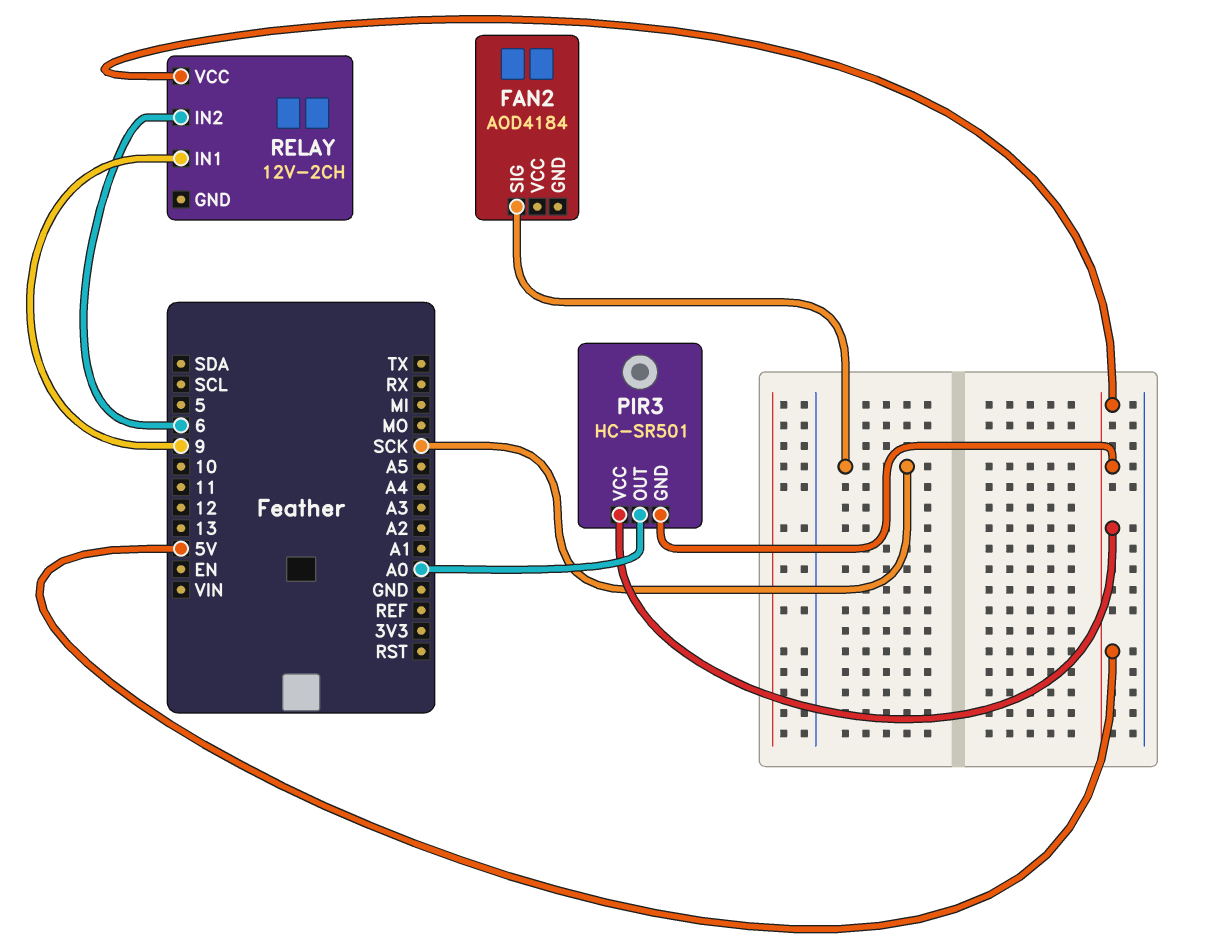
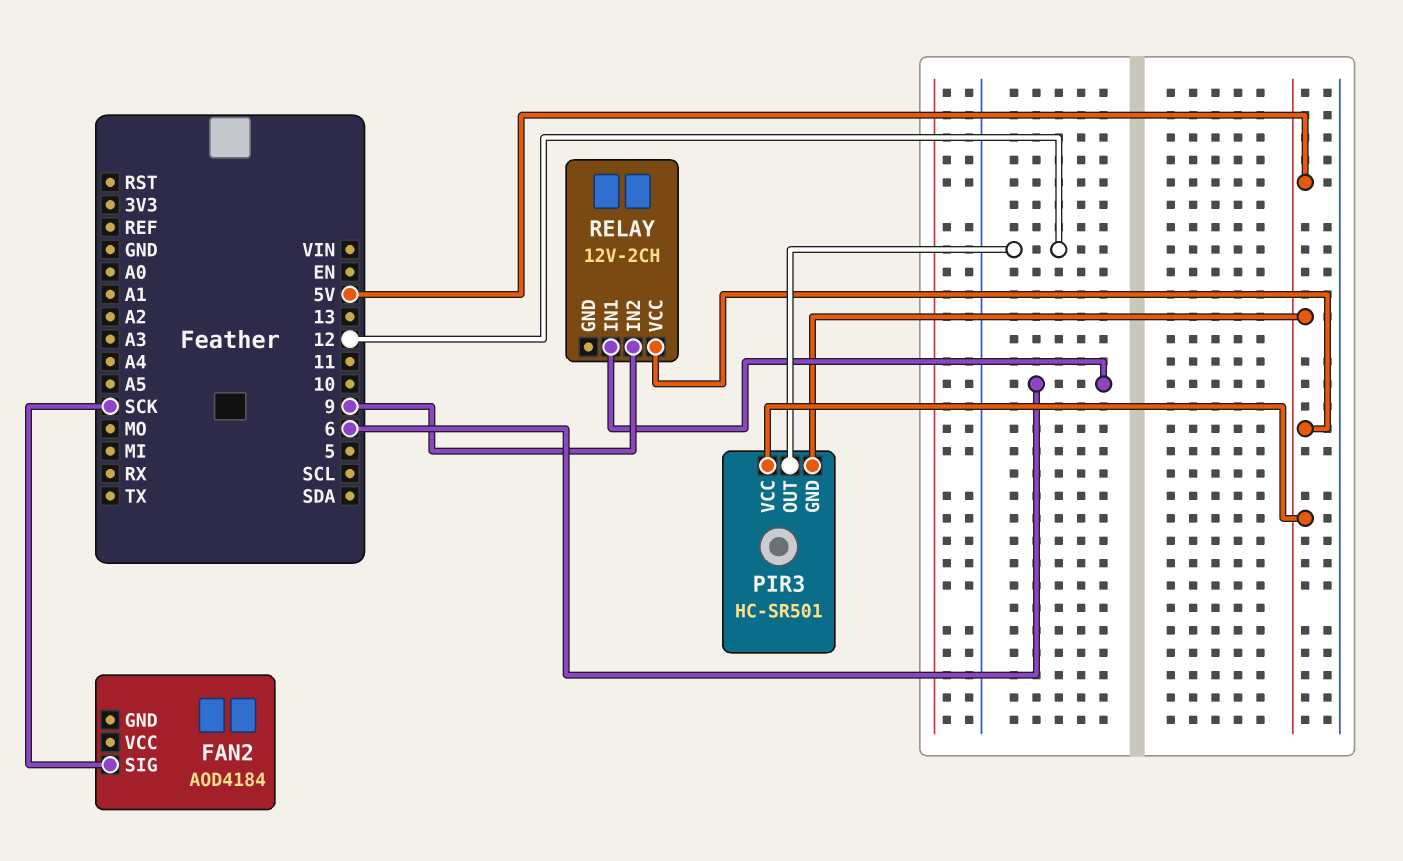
PIR3 pin OUT: A0 -> 12
RELAY pin IN1: 9 -> 6
RELAY pin IN2: 6 -> 9

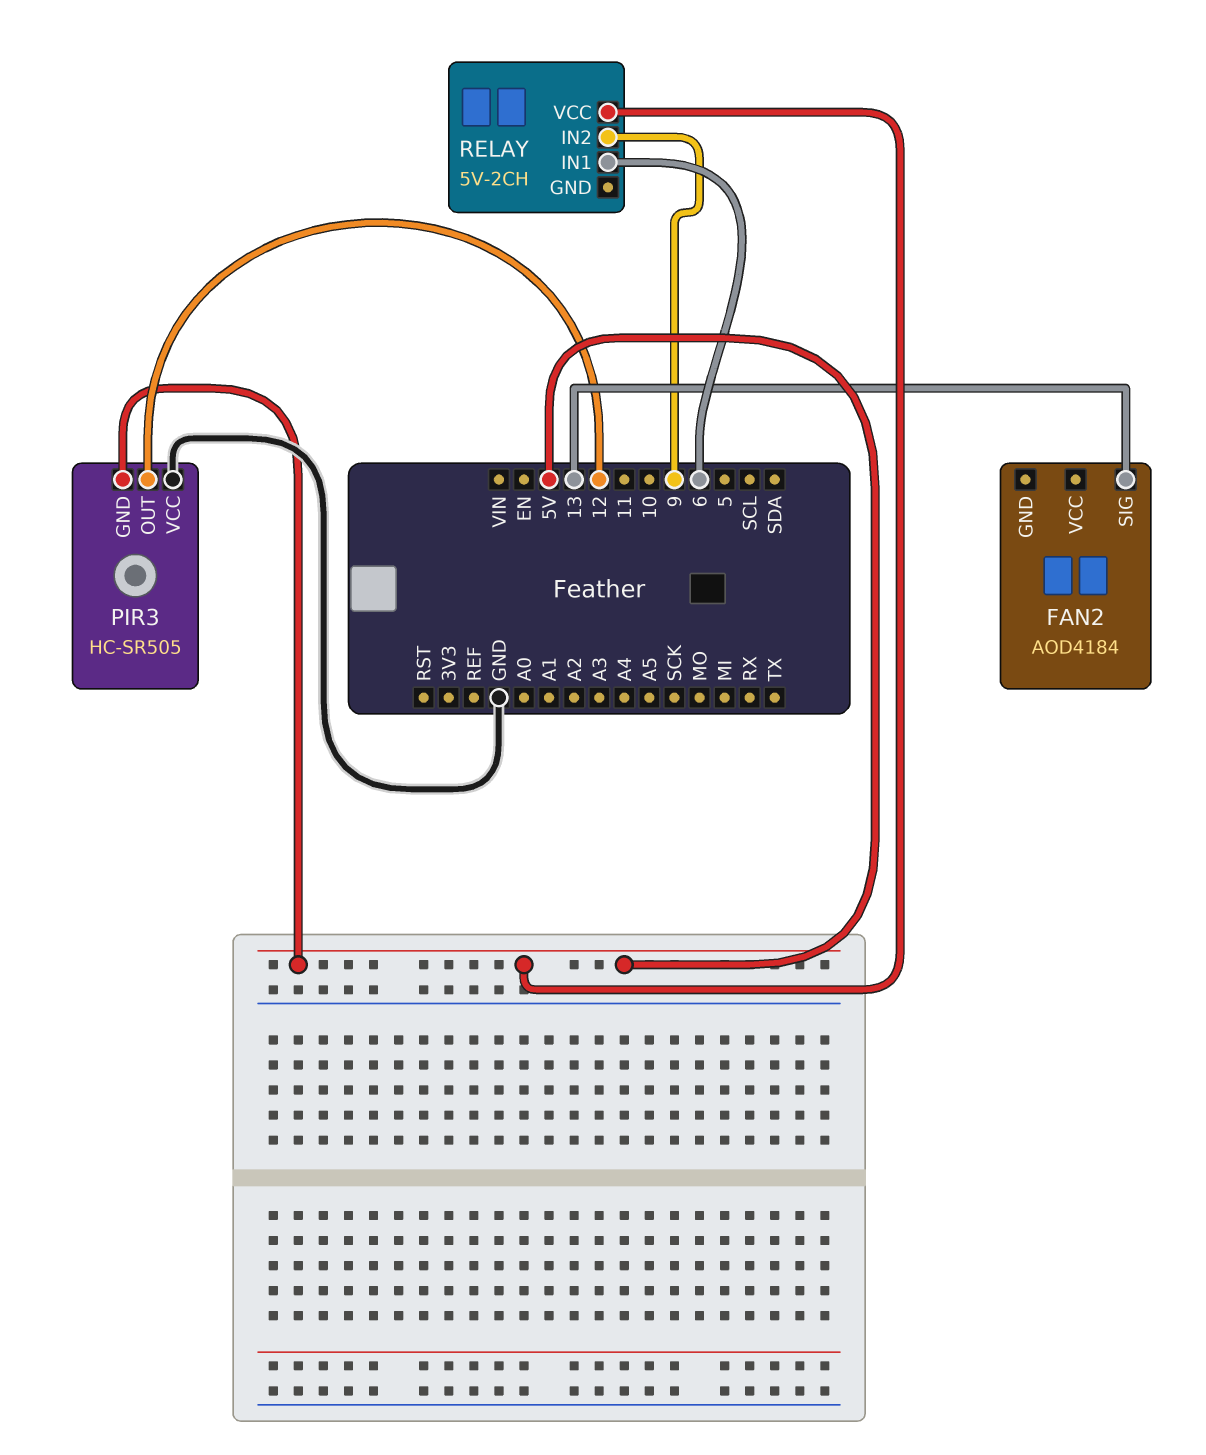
FAN2 pin SIG: SCK -> 13
PIR3: HC-SR501 -> HC-SR505
PIR3 pin VCC: 5V -> GND
RELAY: 12V-2CH -> 5V-2CH

